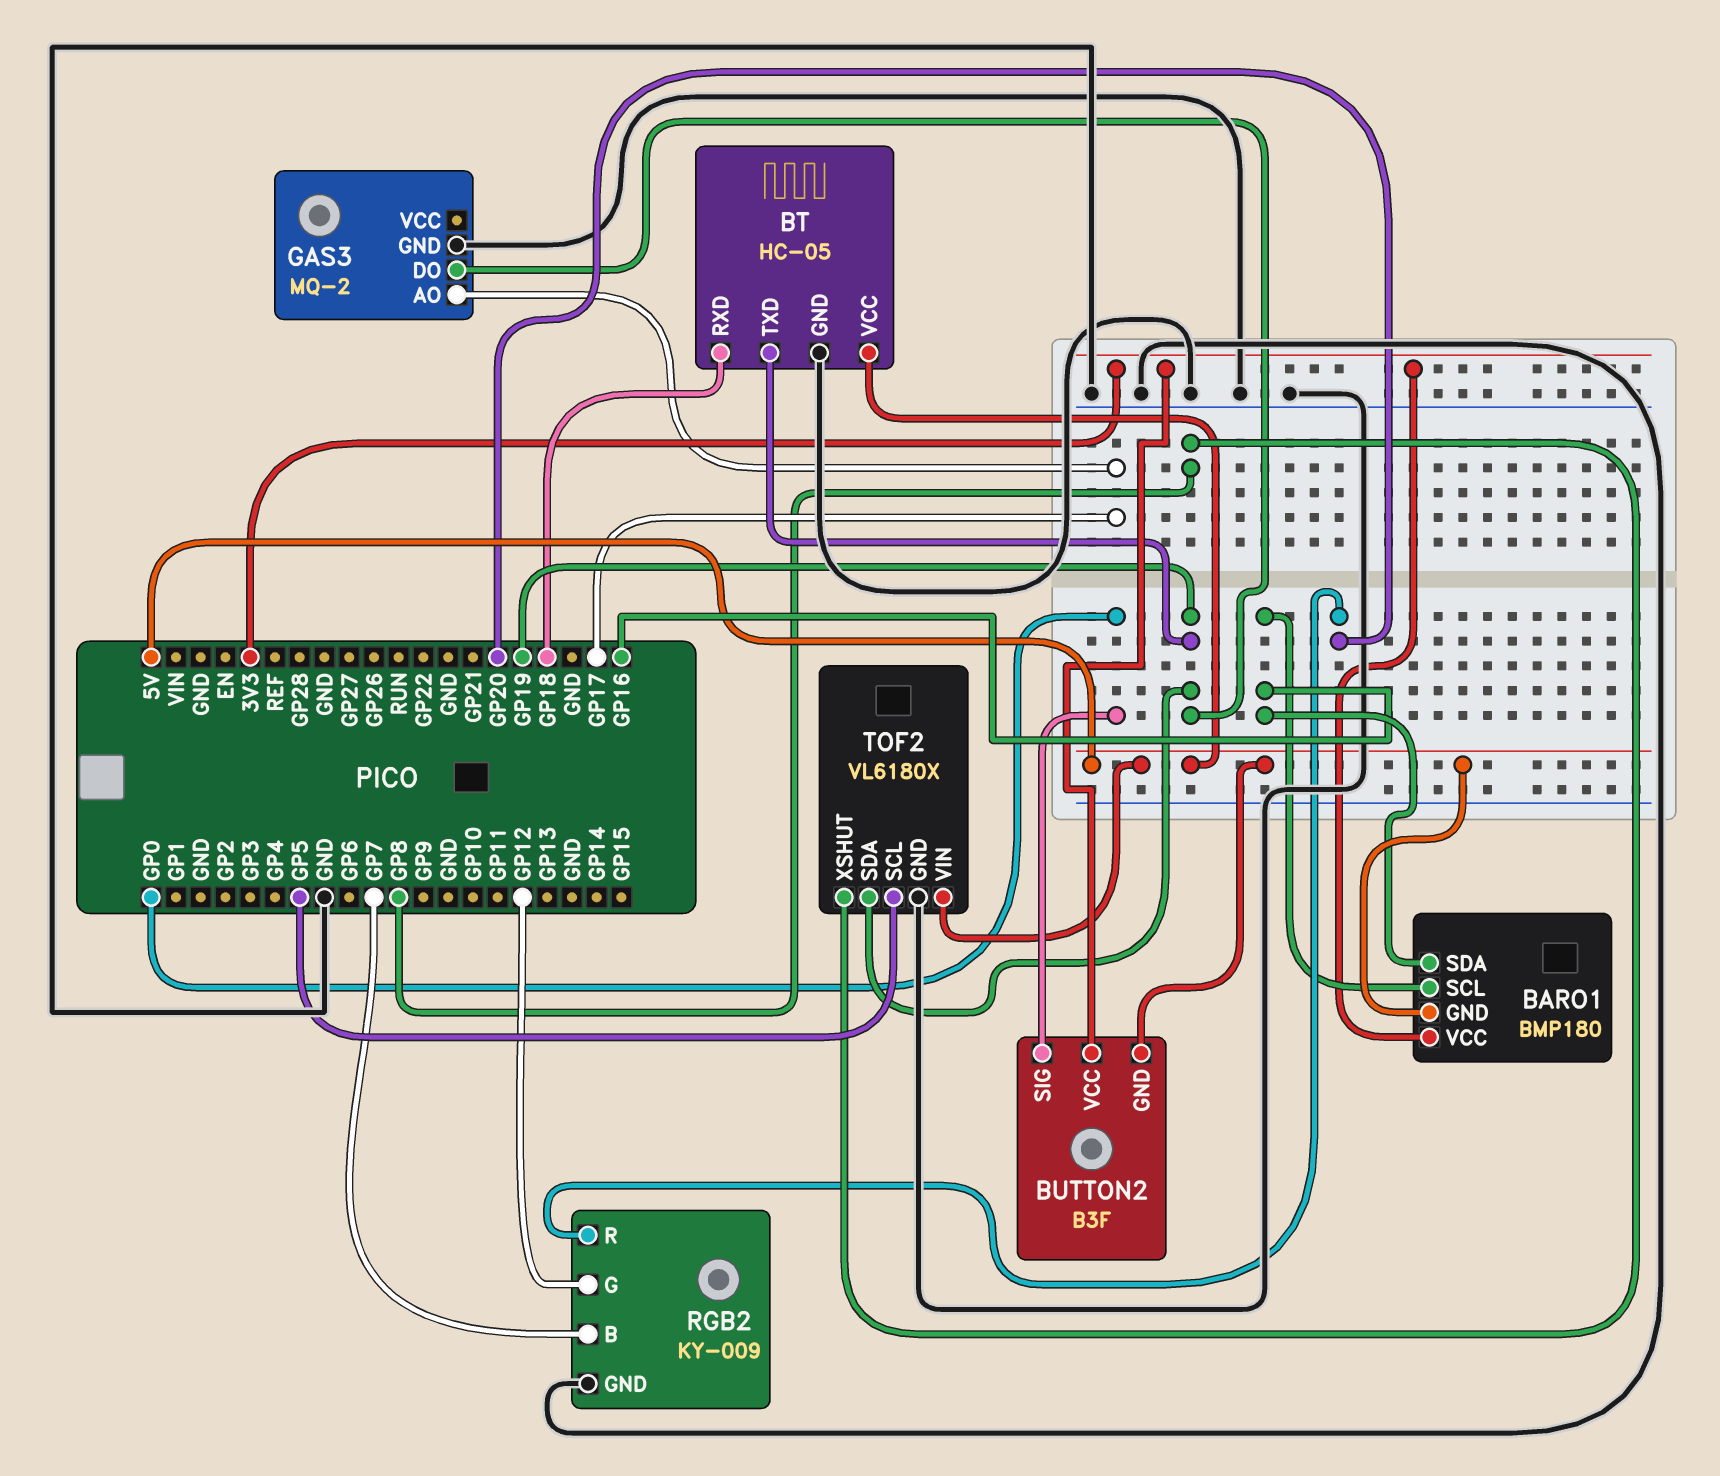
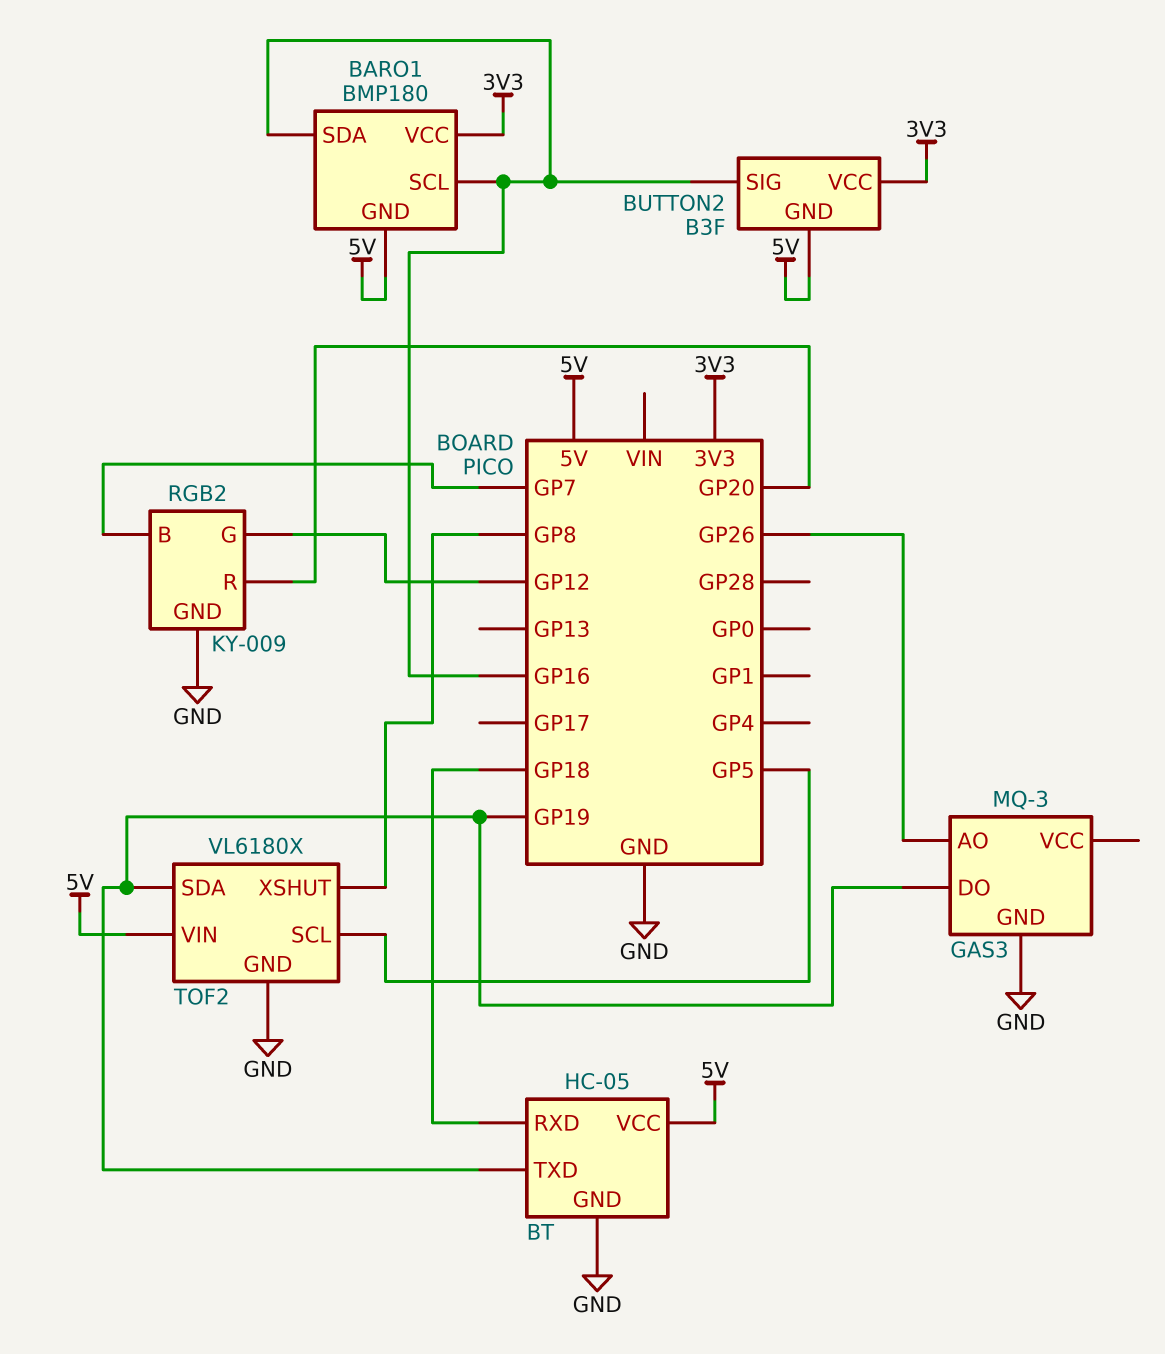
BUTTON2 pin SIG: GP0 -> GP16
GAS3: MQ-2 -> MQ-3
GAS3 pin AO: GP17 -> GP26

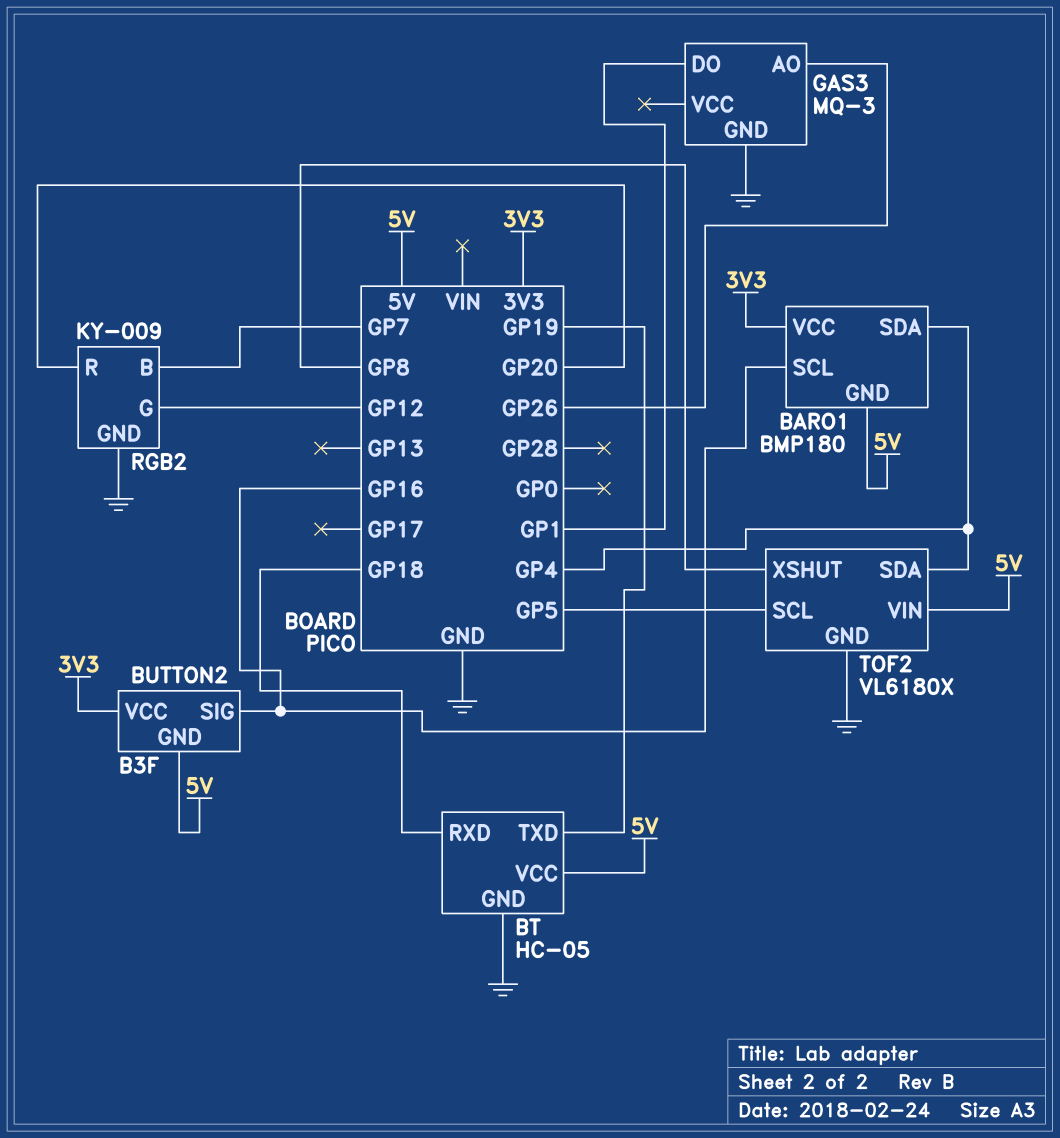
BARO1 pin SDA: GP16 -> GP4
GAS3 pin DO: GP19 -> GP1
TOF2 pin SDA: GP19 -> GP4

